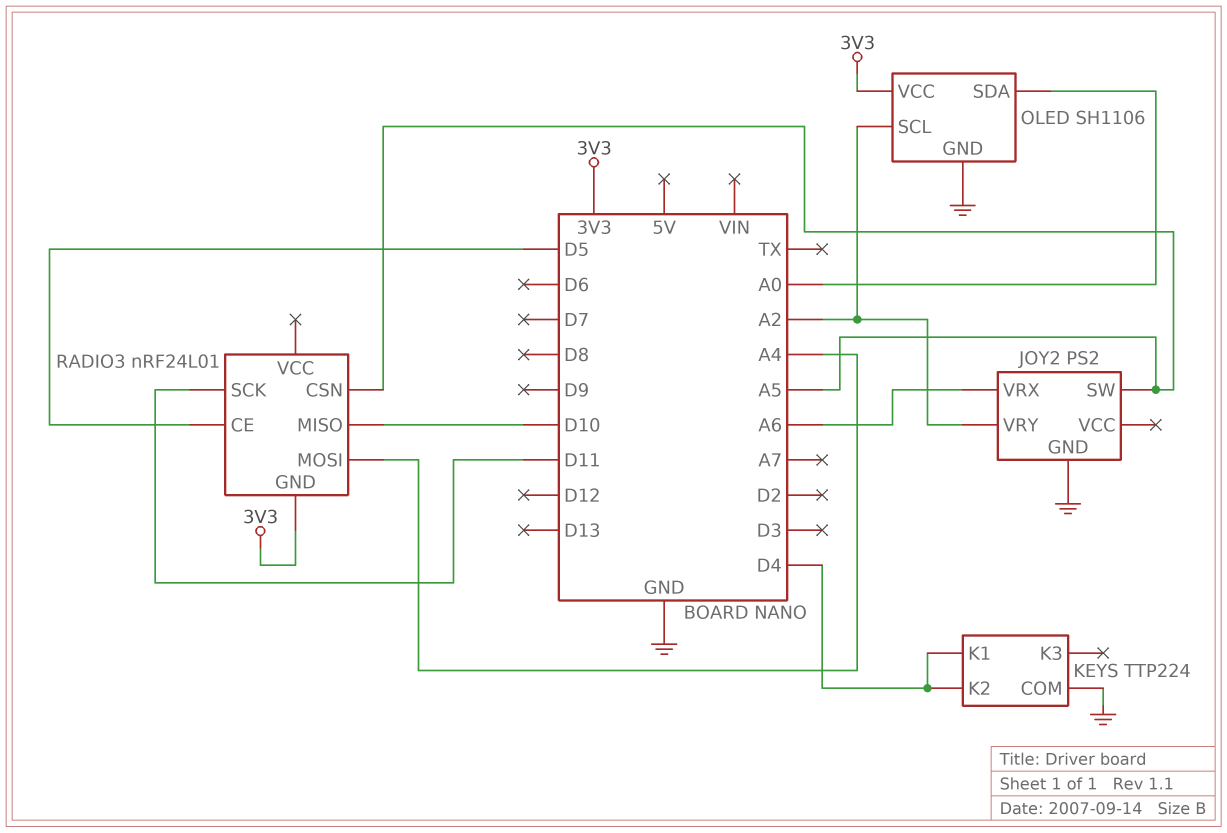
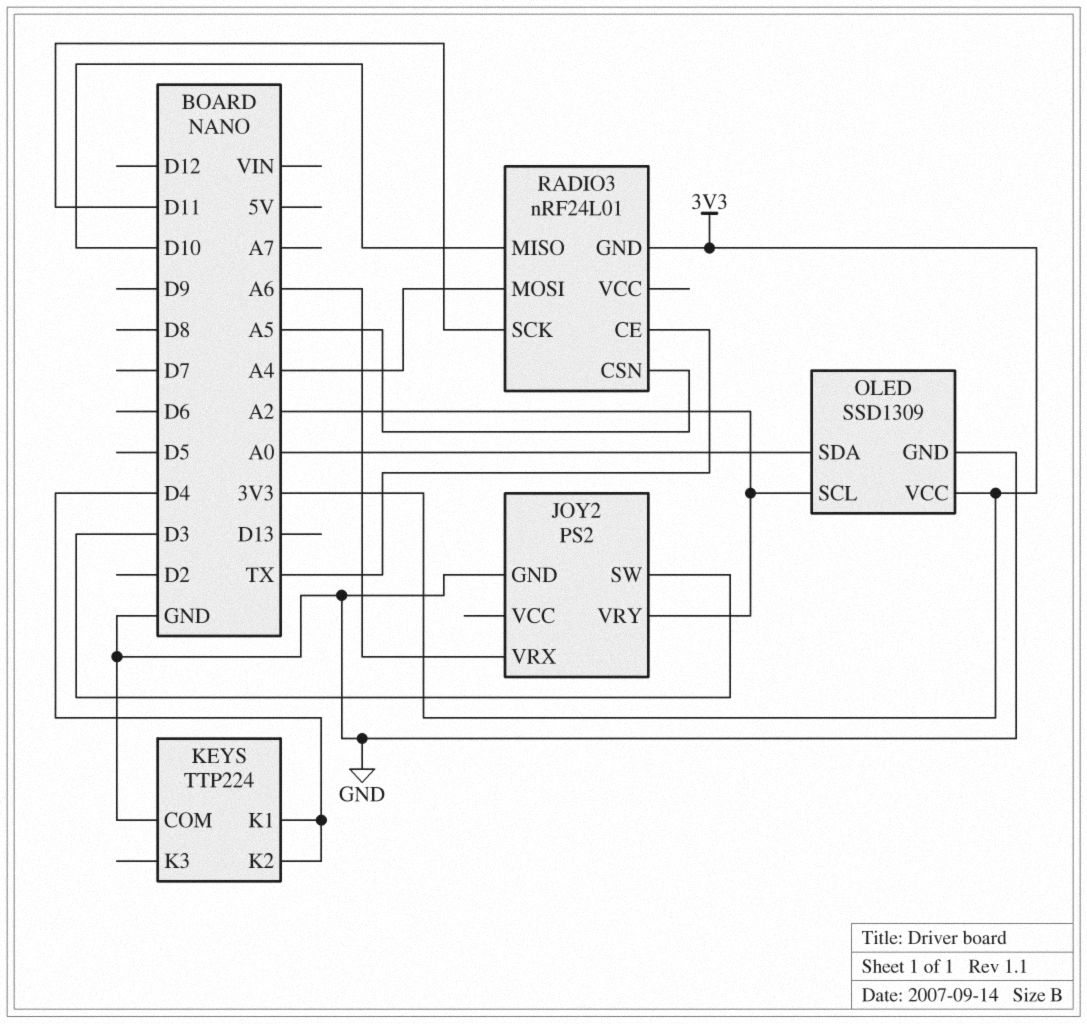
JOY2 pin SW: A5 -> D3
OLED: SH1106 -> SSD1309
RADIO3 pin CE: D5 -> TX

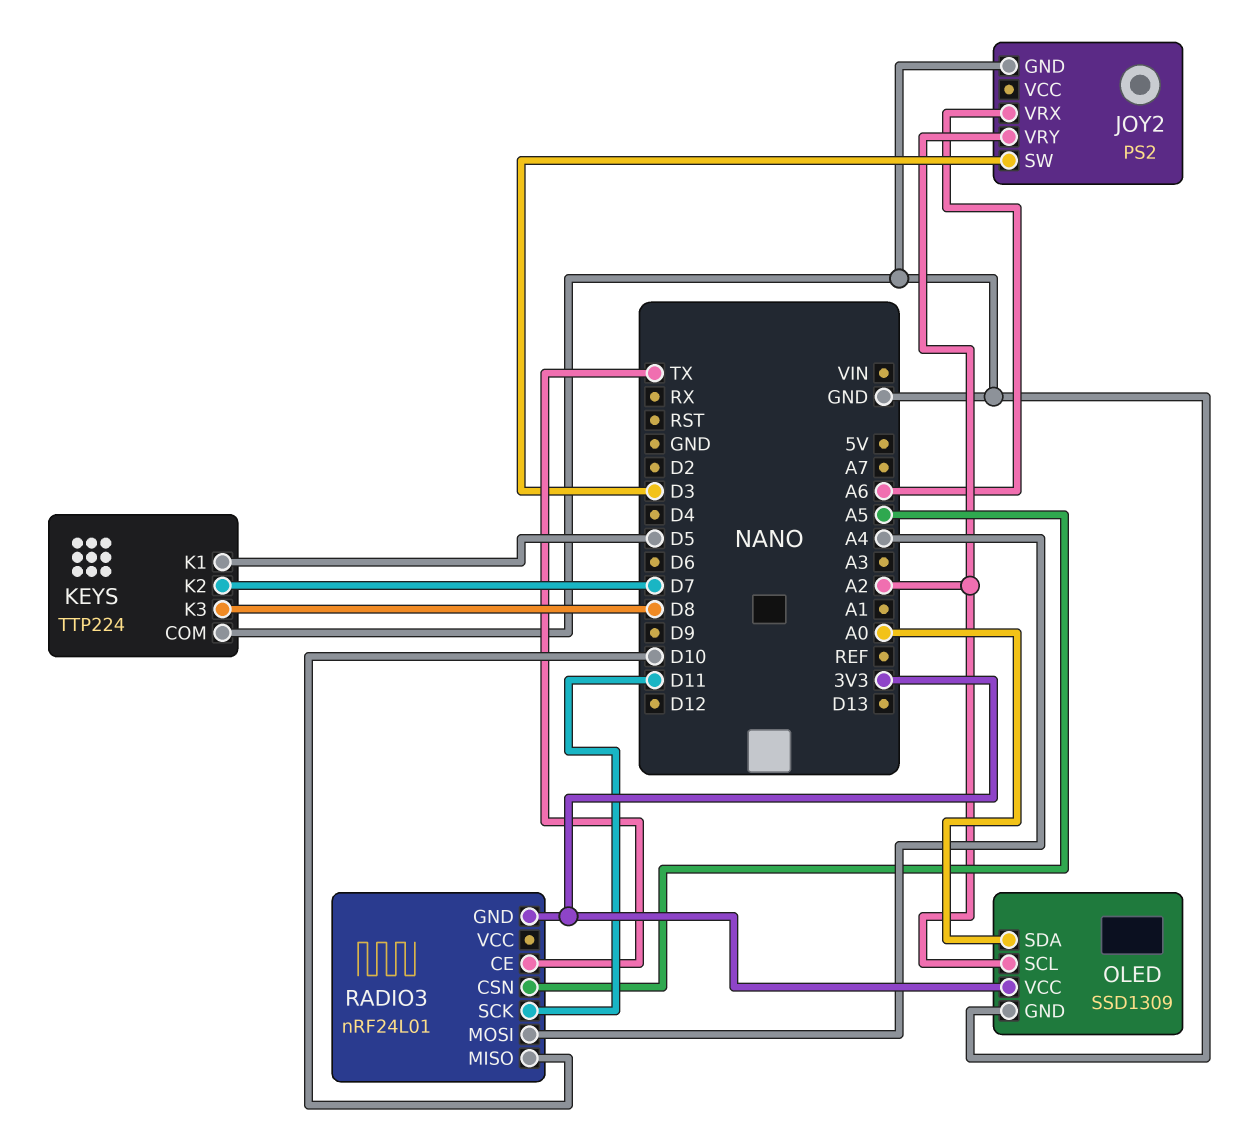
KEYS pin K1: D4 -> D5
KEYS pin K2: D4 -> D7
KEYS pin K3: none -> D8

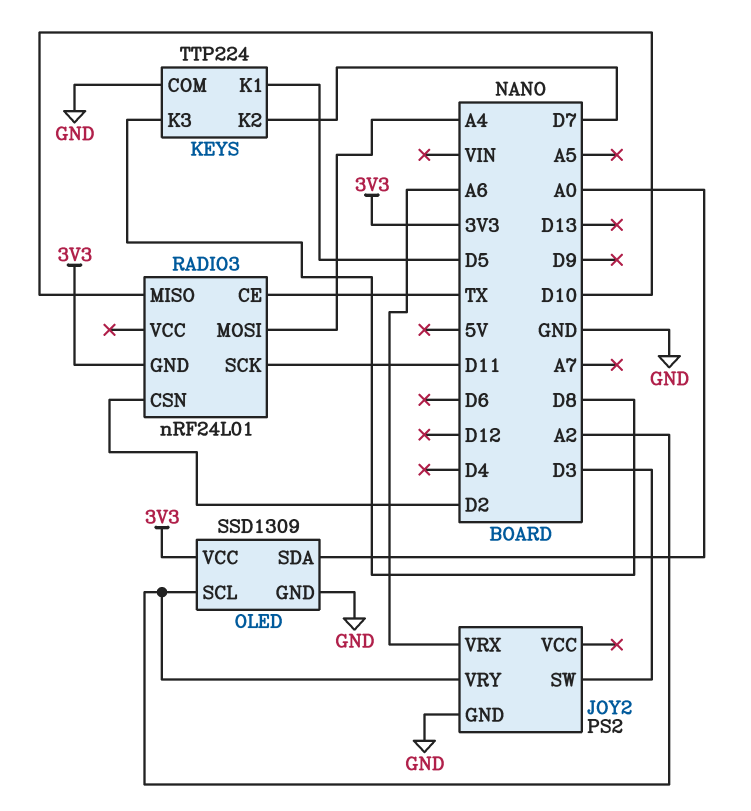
RADIO3 pin CSN: A5 -> D2

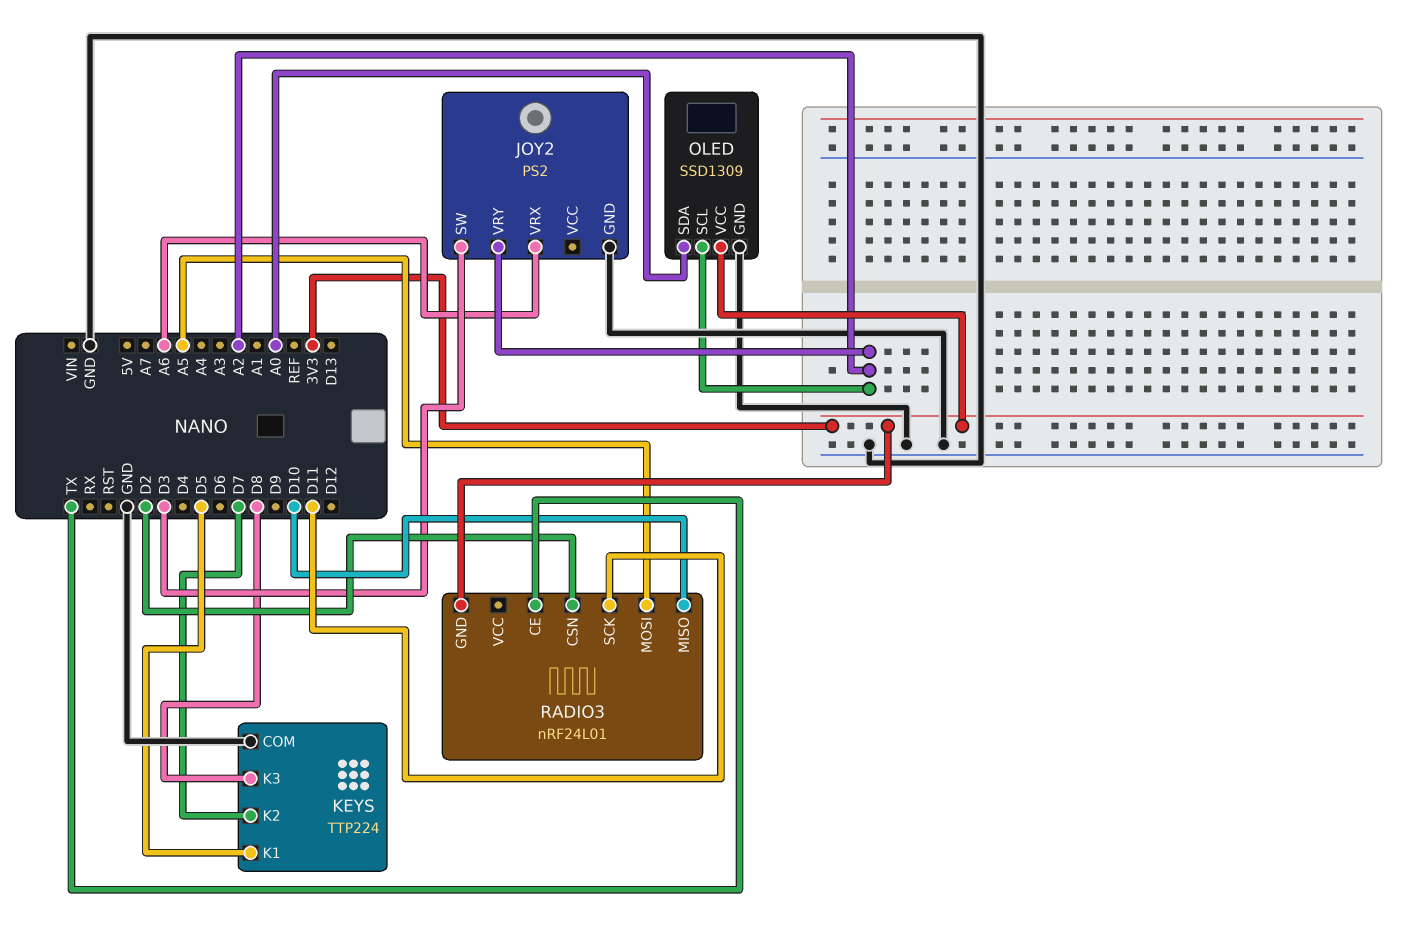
RADIO3 pin MOSI: A4 -> A5

